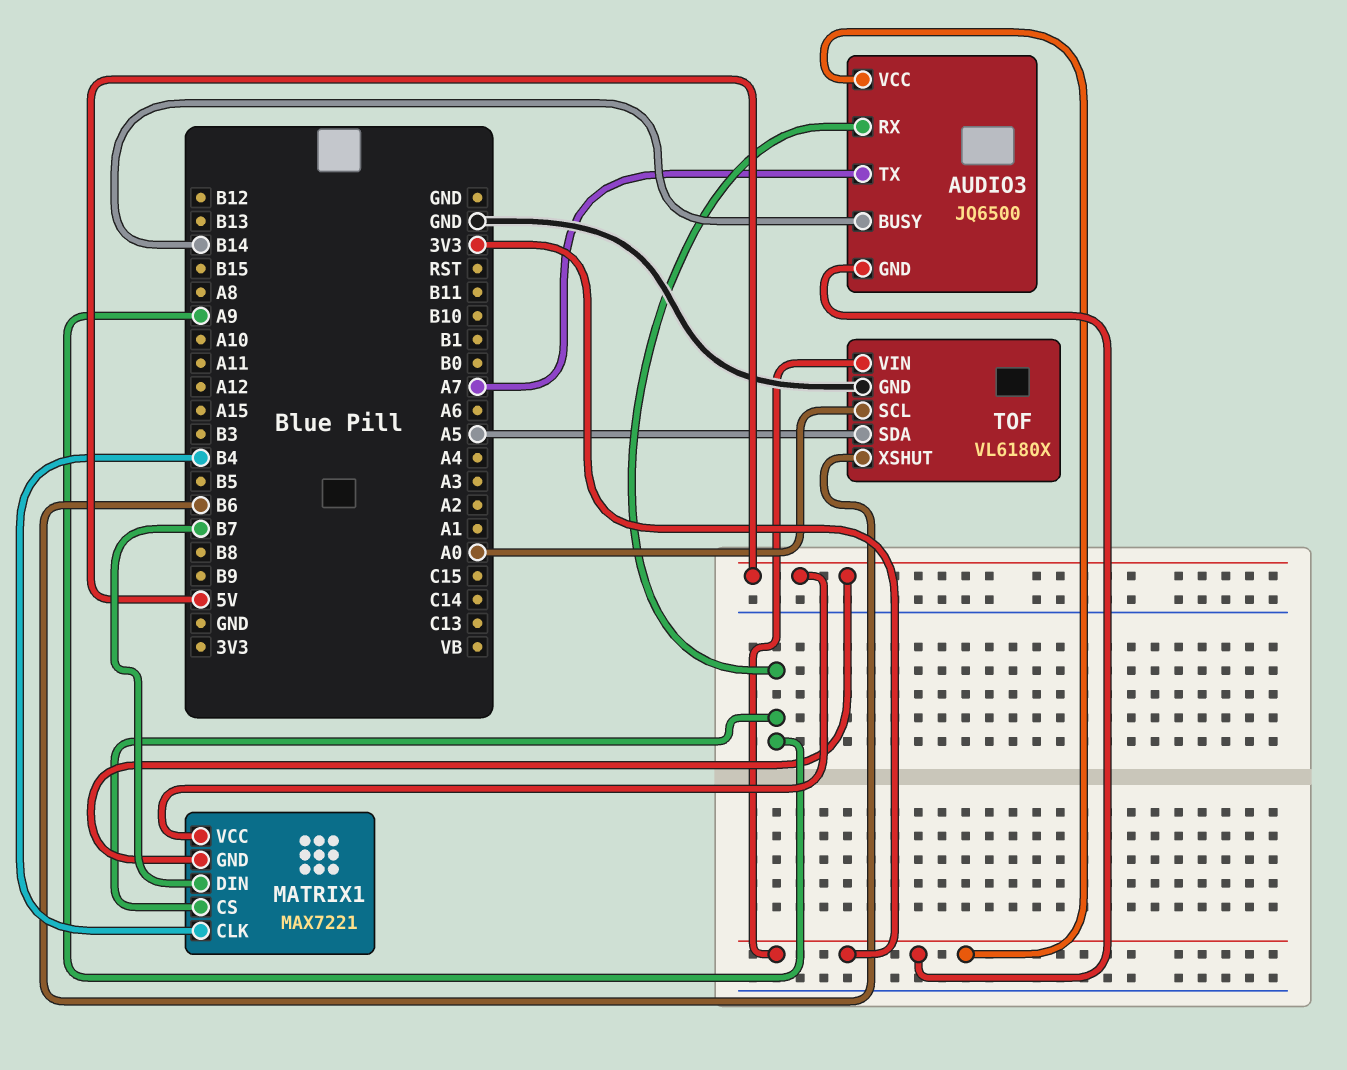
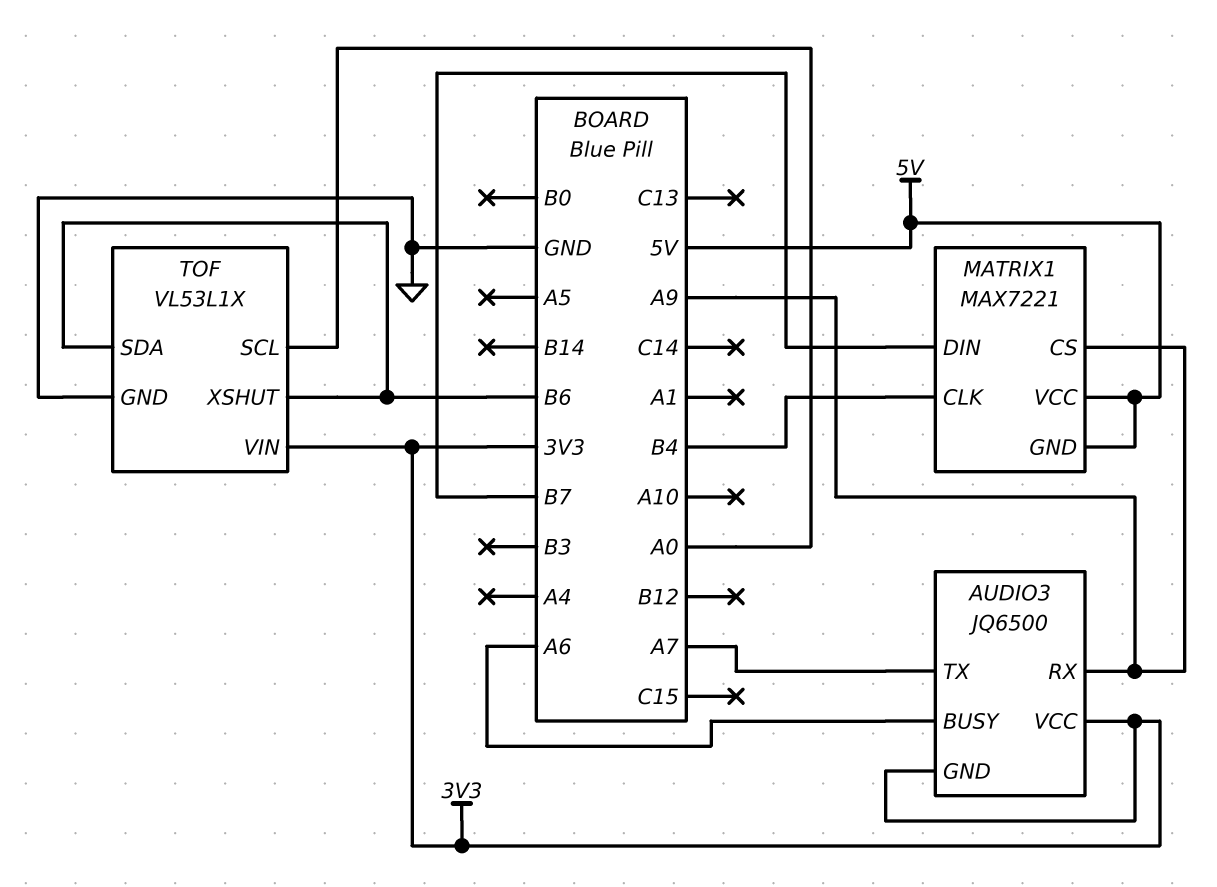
AUDIO3 pin BUSY: B14 -> A6
TOF: VL6180X -> VL53L1X
TOF pin SDA: A5 -> B6

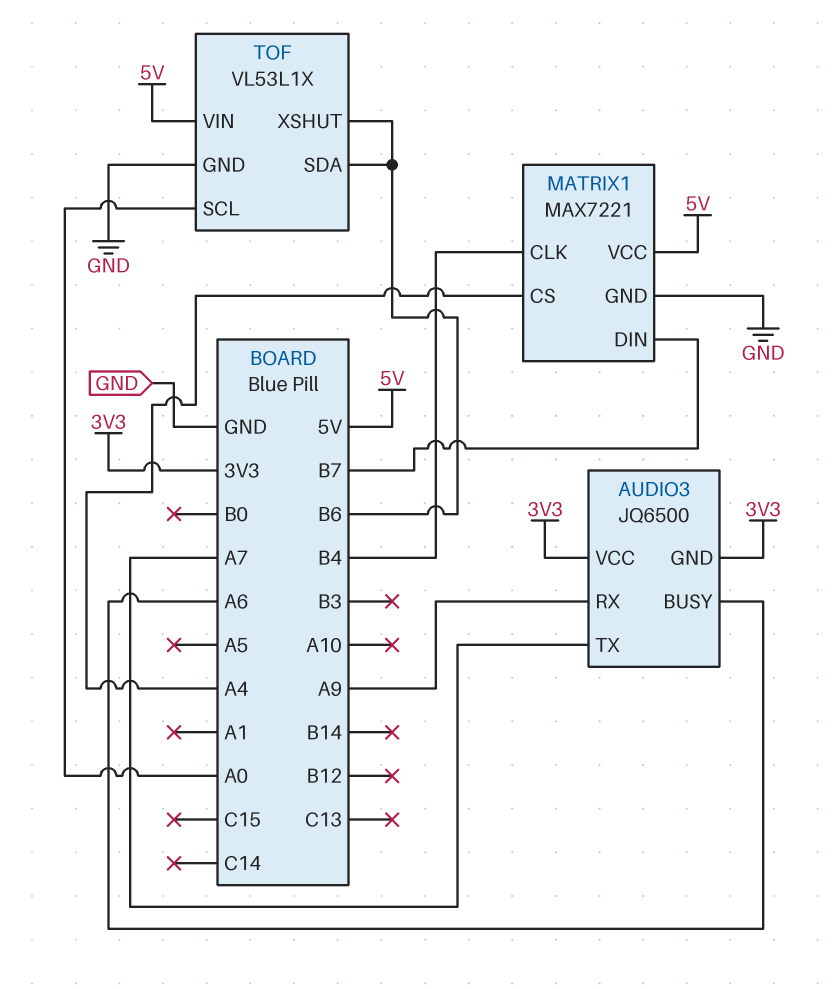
MATRIX1 pin CS: A9 -> A4
MATRIX1 pin GND: 5V -> GND
TOF pin VIN: 3V3 -> 5V

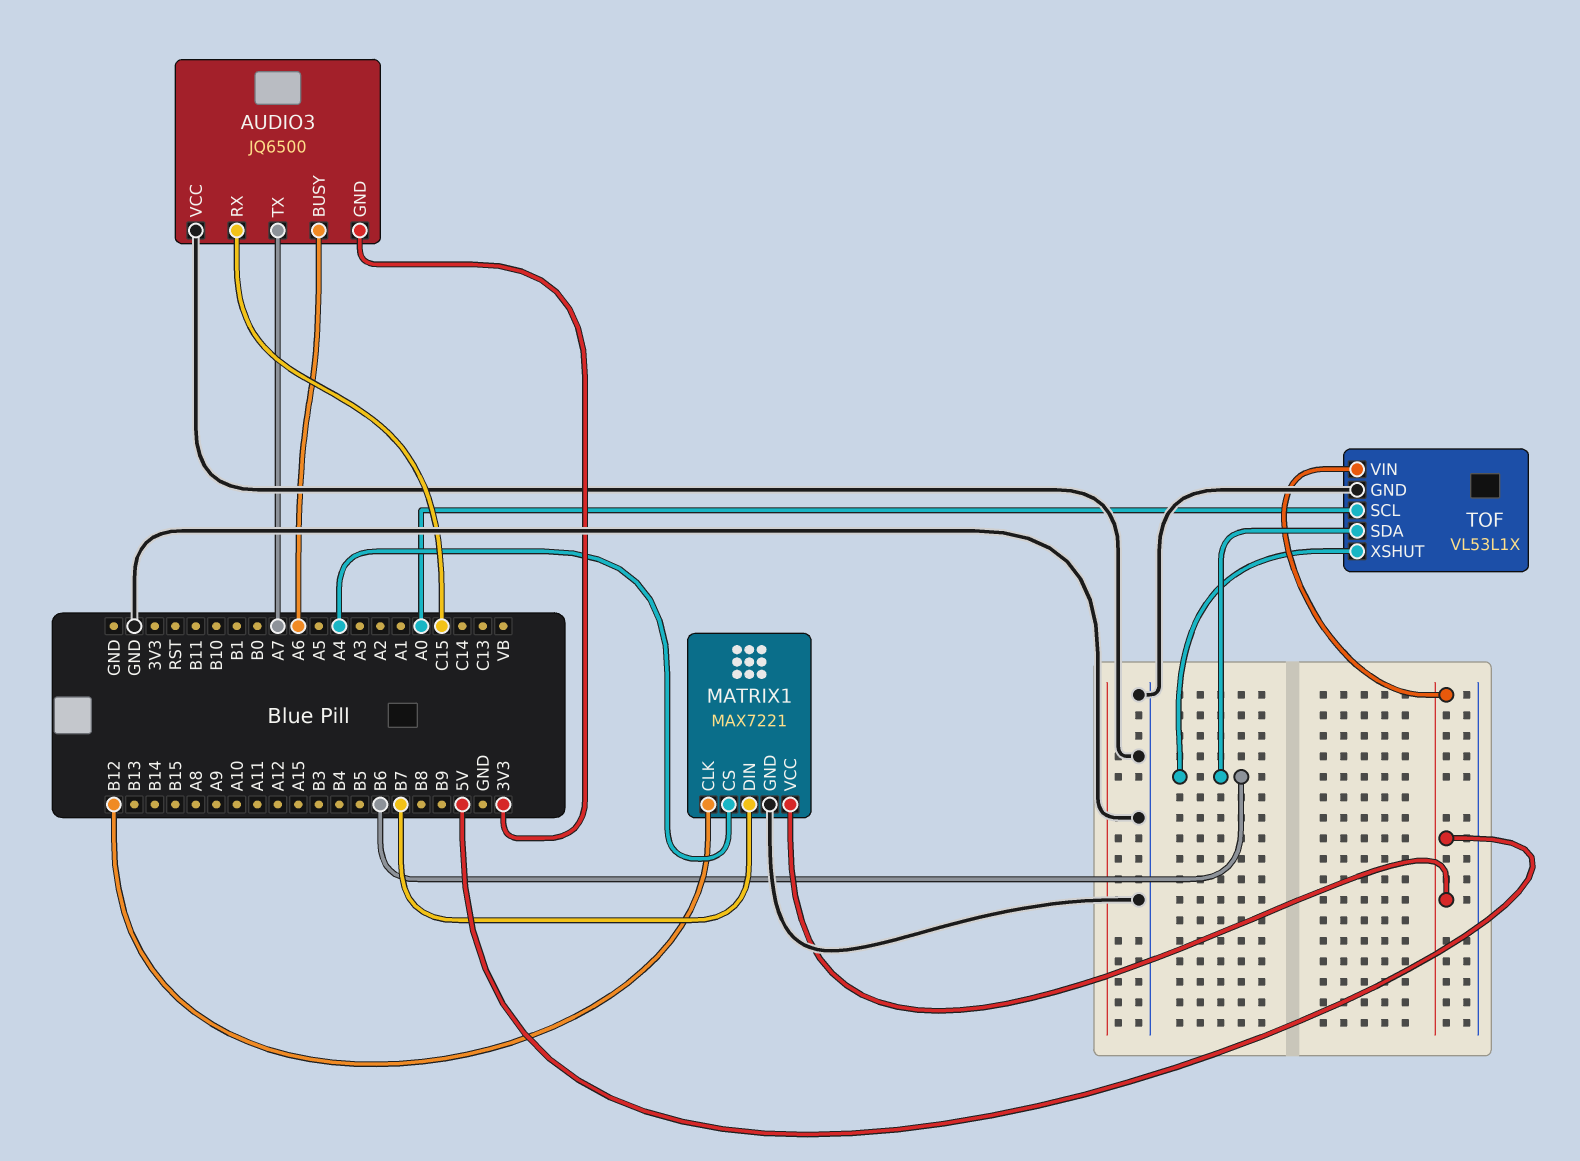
AUDIO3 pin RX: A9 -> C15
AUDIO3 pin VCC: 3V3 -> GND
MATRIX1 pin CLK: B4 -> B12

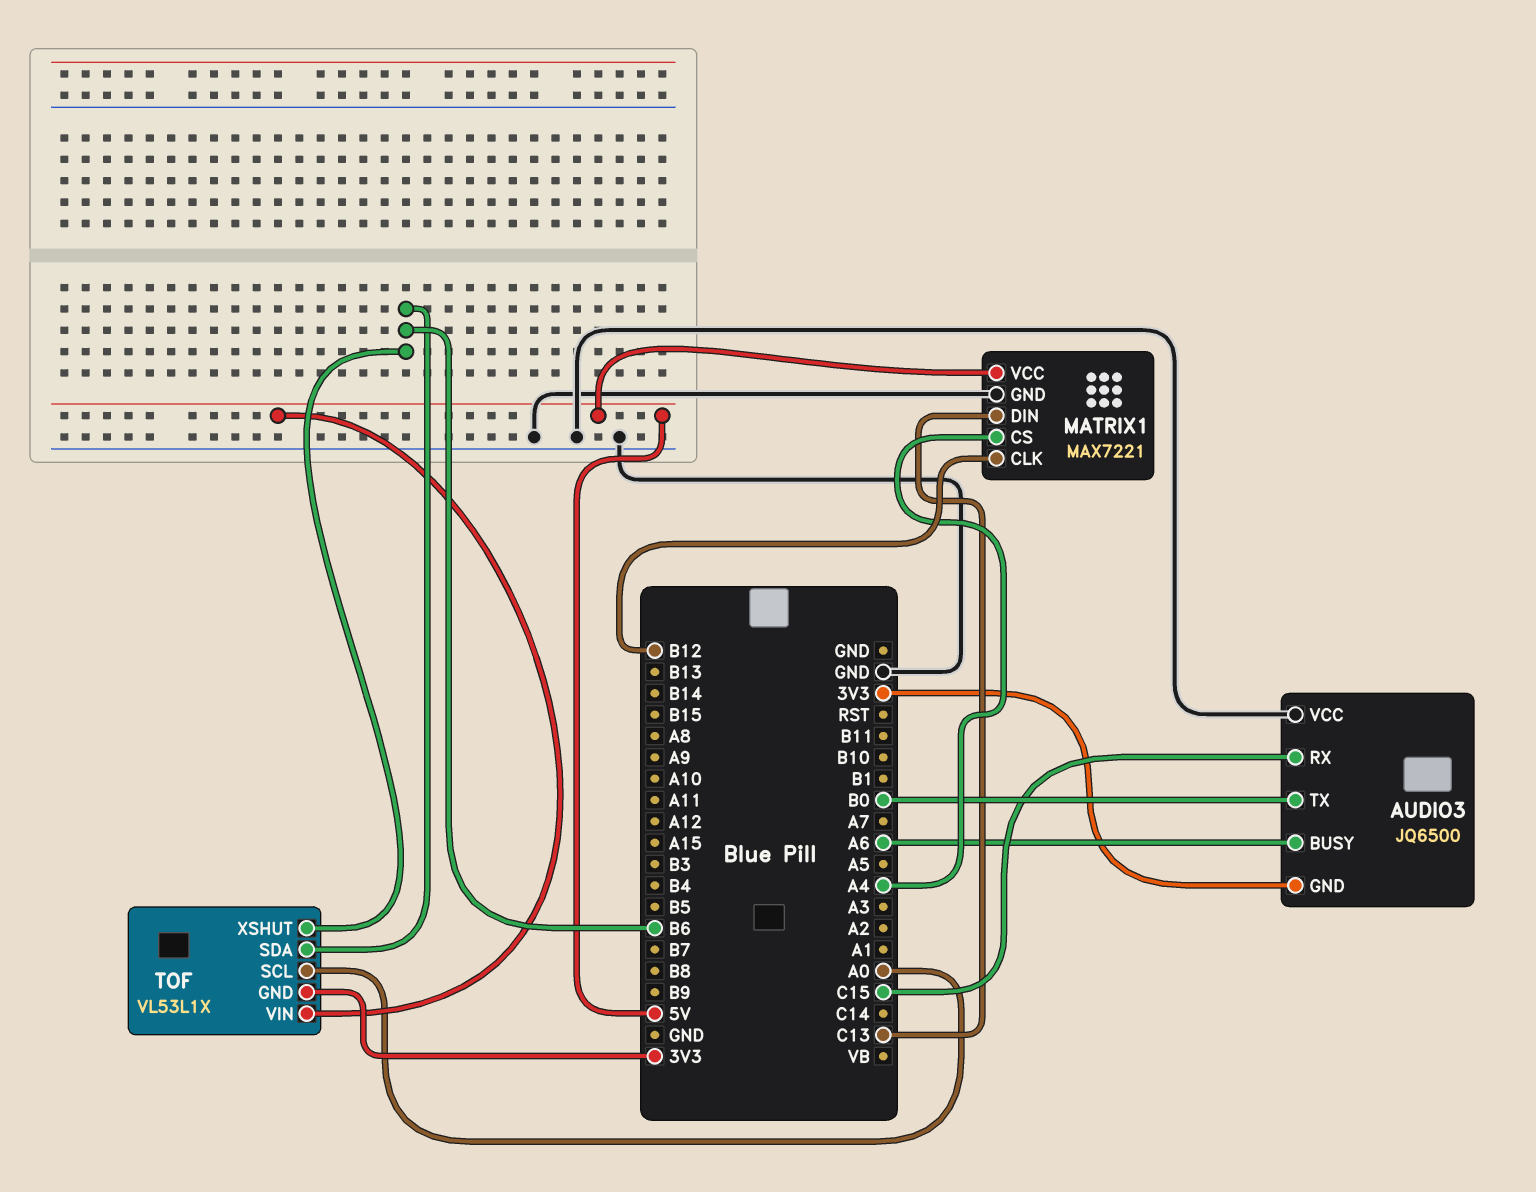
AUDIO3 pin TX: A7 -> B0
MATRIX1 pin DIN: B7 -> C13
TOF pin GND: GND -> 3V3

